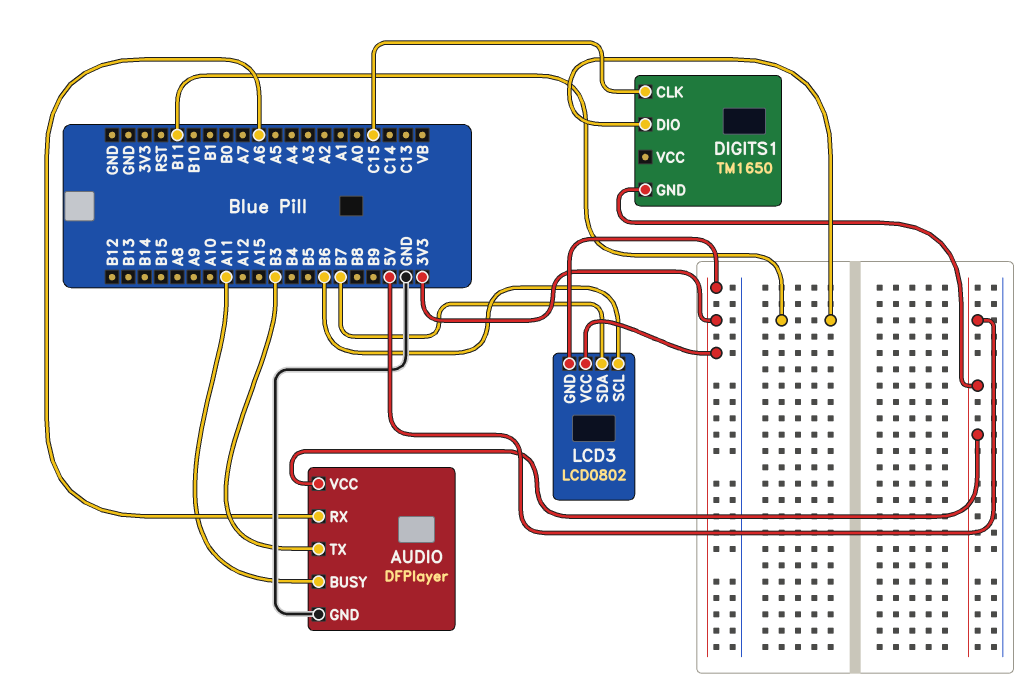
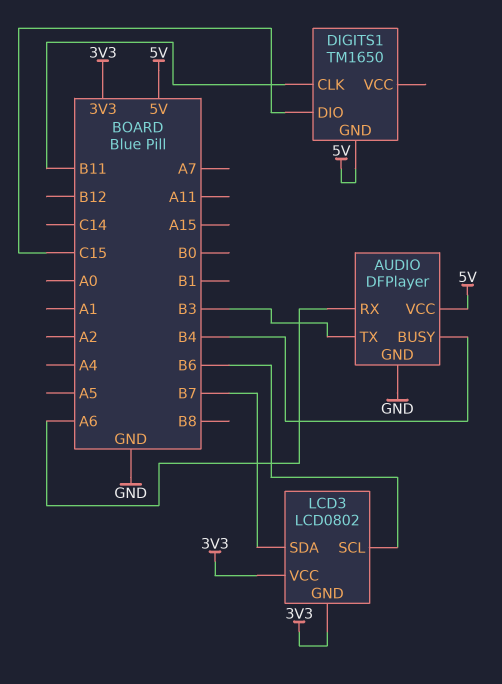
AUDIO pin BUSY: A11 -> B4
DIGITS1 pin CLK: C15 -> B11
DIGITS1 pin DIO: B11 -> C15

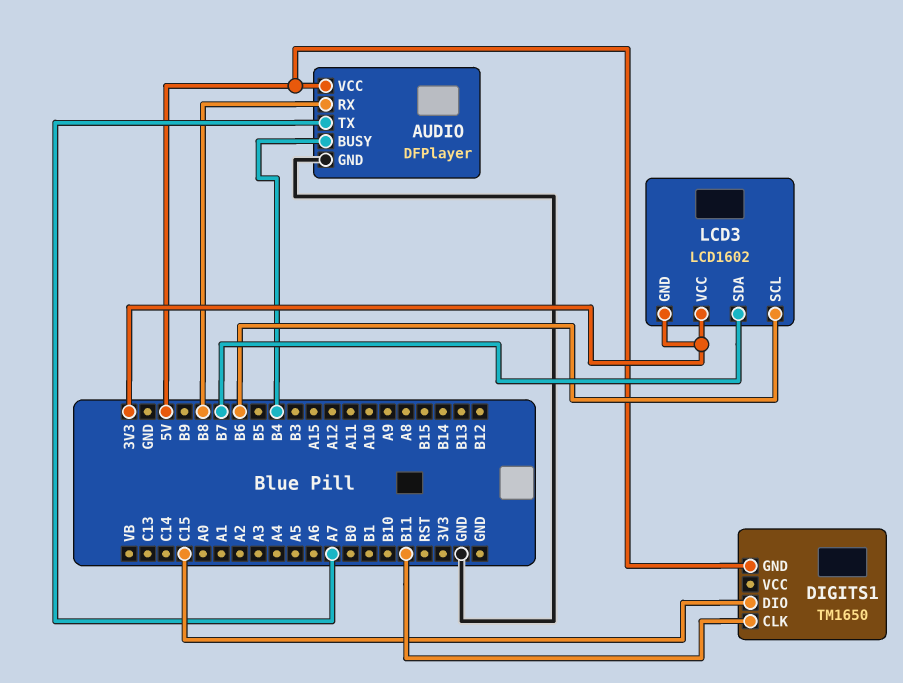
AUDIO pin RX: A6 -> B8
AUDIO pin TX: B3 -> A7
LCD3: LCD0802 -> LCD1602

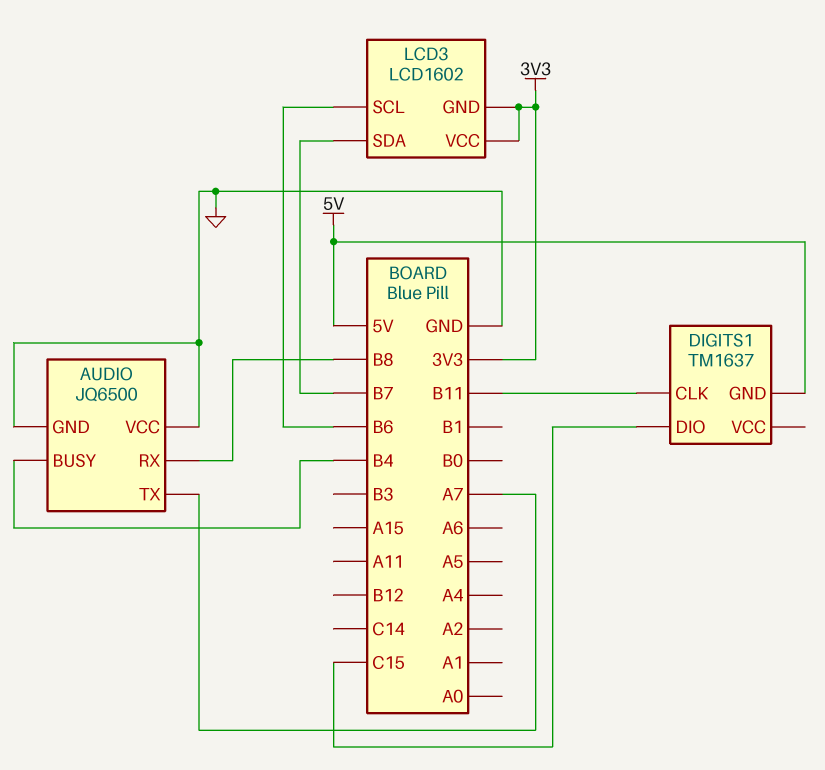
AUDIO: DFPlayer -> JQ6500
AUDIO pin VCC: 5V -> GND
DIGITS1: TM1650 -> TM1637

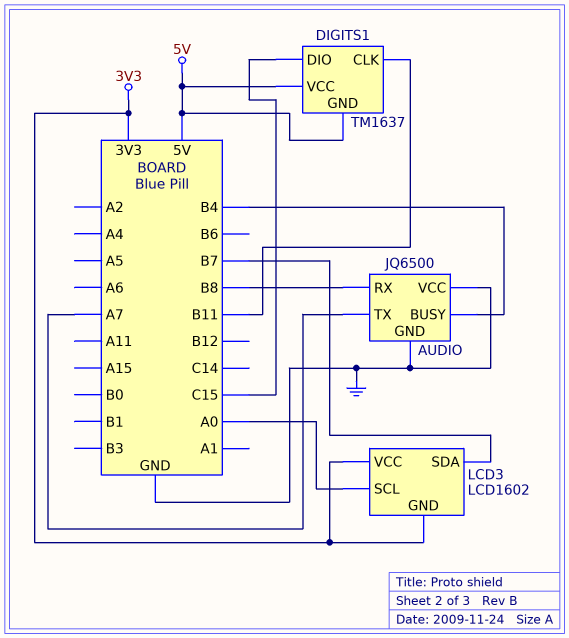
DIGITS1 pin VCC: none -> 5V
LCD3 pin SCL: B6 -> A0

